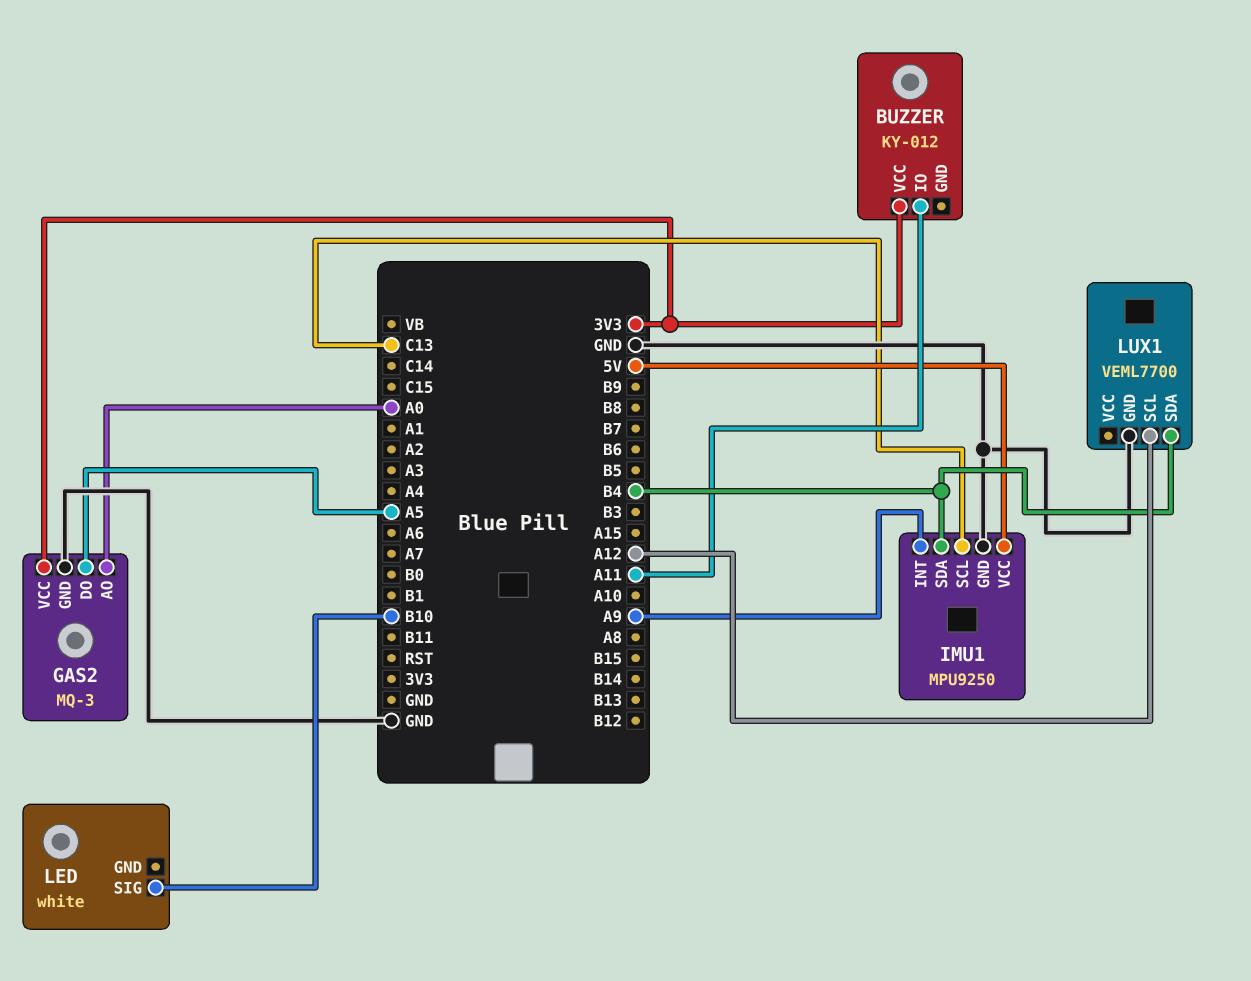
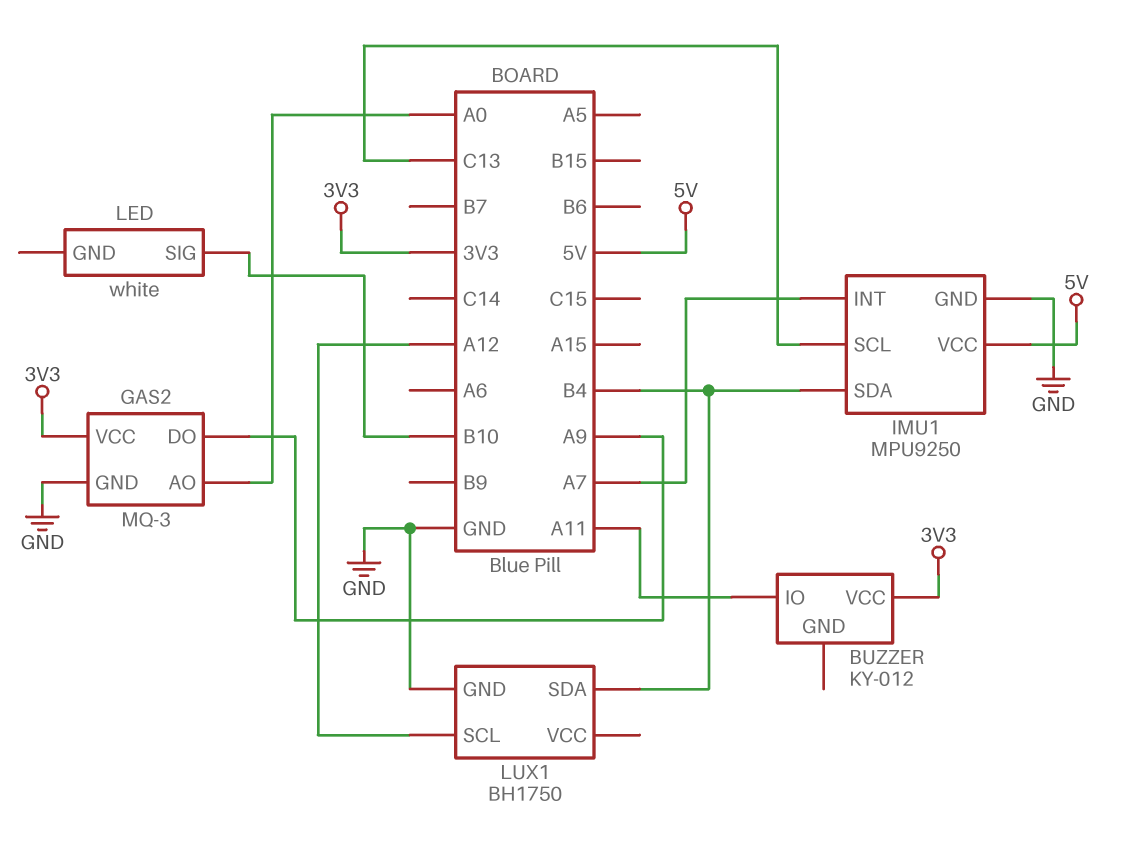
GAS2 pin DO: A5 -> A9
IMU1 pin INT: A9 -> A7
LUX1: VEML7700 -> BH1750

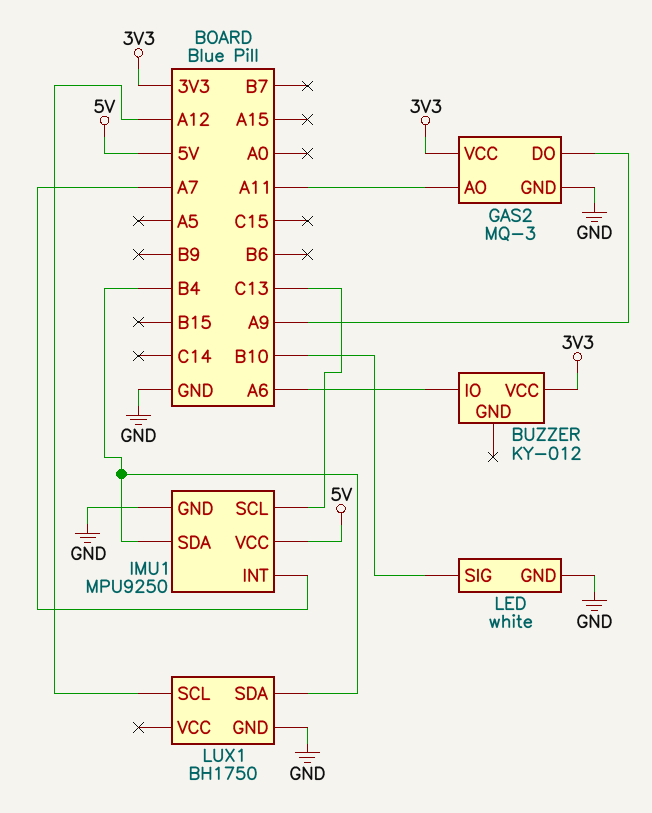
BUZZER pin IO: A11 -> A6
GAS2 pin AO: A0 -> A11
LED pin GND: none -> GND

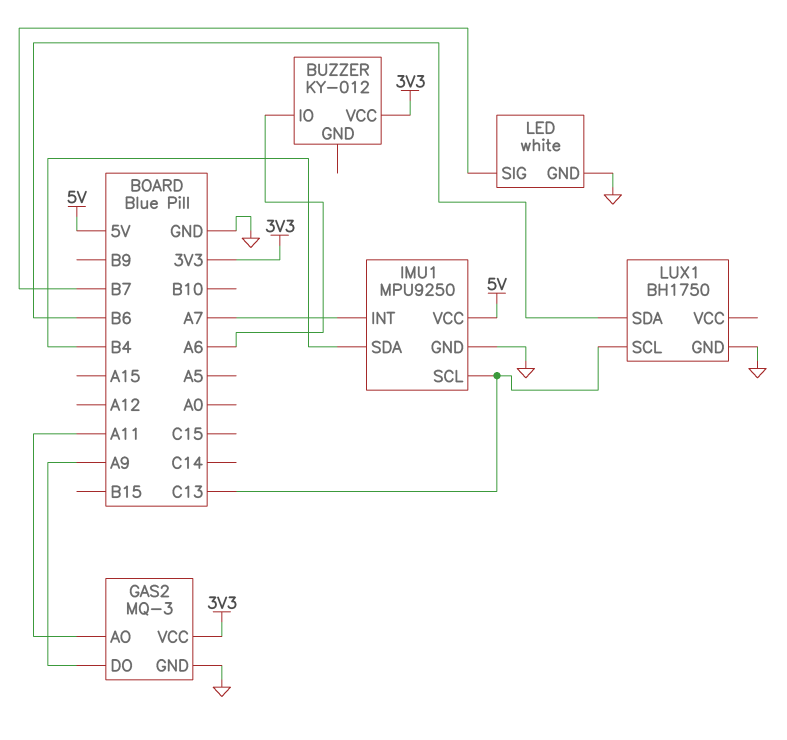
LED pin SIG: B10 -> B7
LUX1 pin SCL: A12 -> C13
LUX1 pin SDA: B4 -> B6

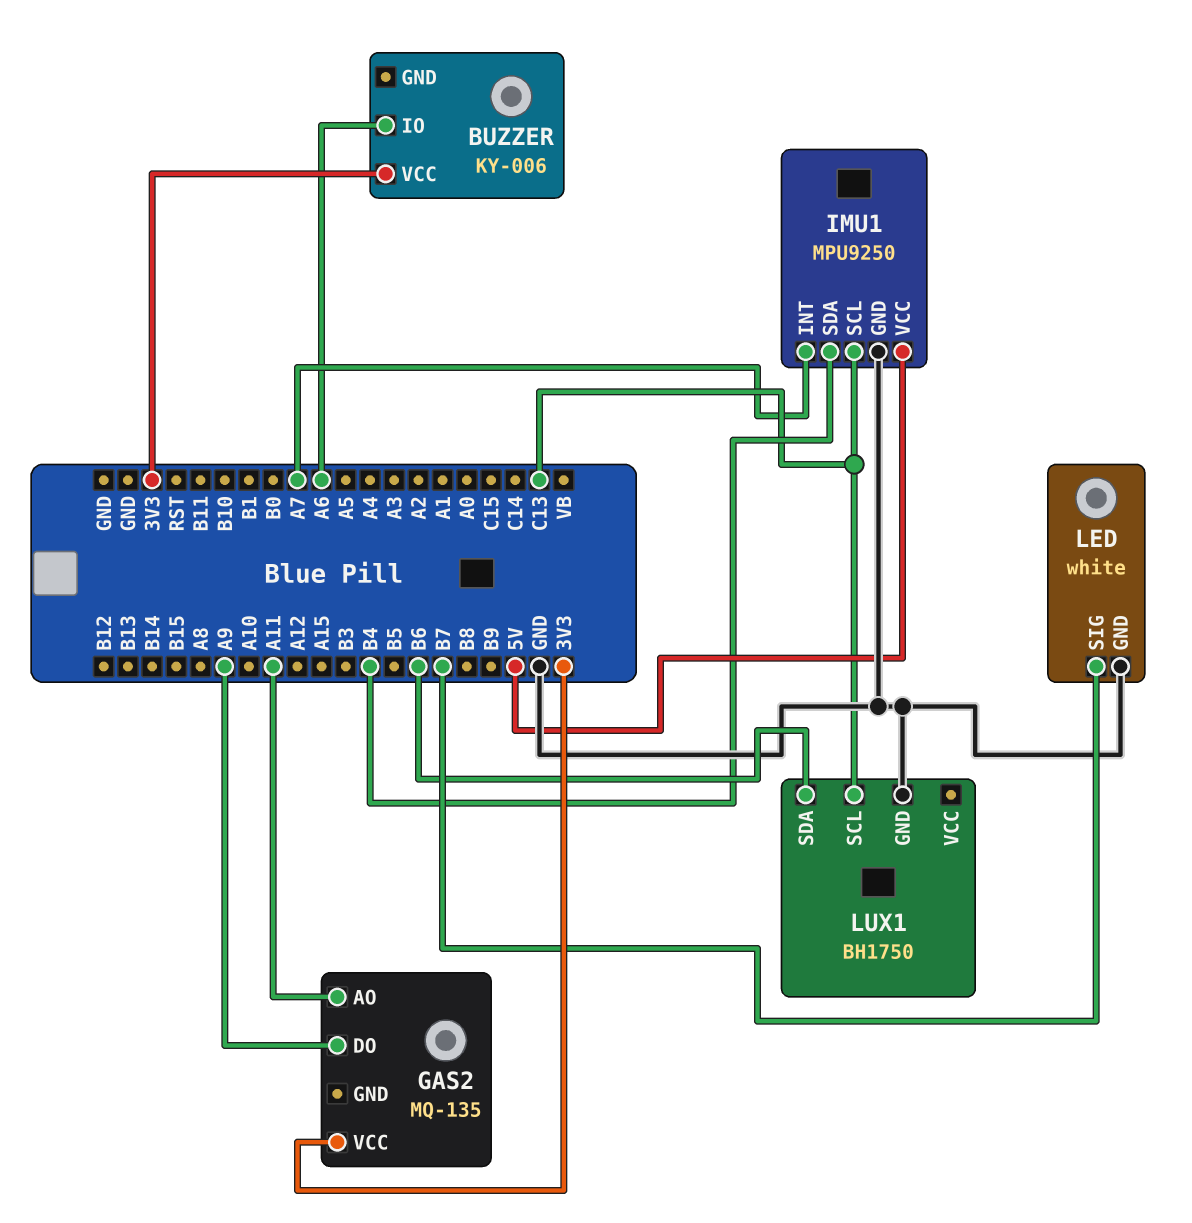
BUZZER: KY-012 -> KY-006
GAS2: MQ-3 -> MQ-135
GAS2 pin GND: GND -> none

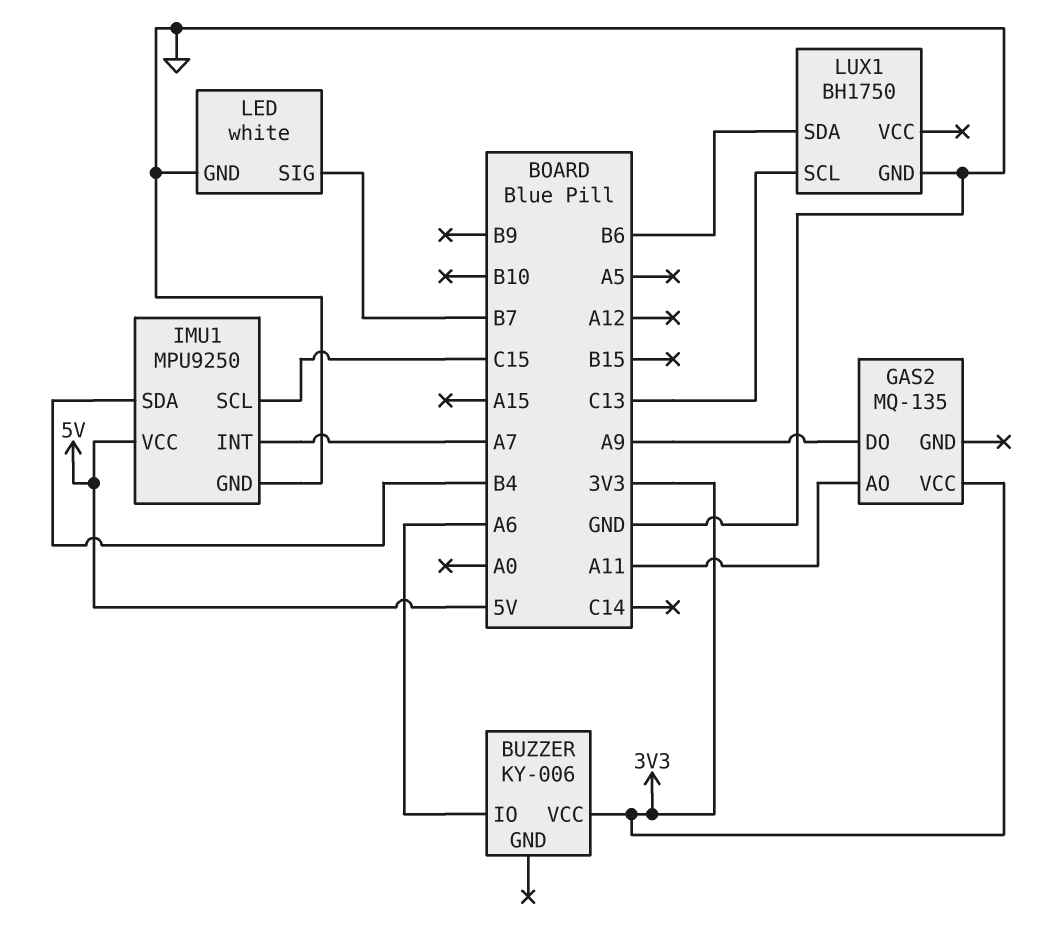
IMU1 pin SCL: C13 -> C15

